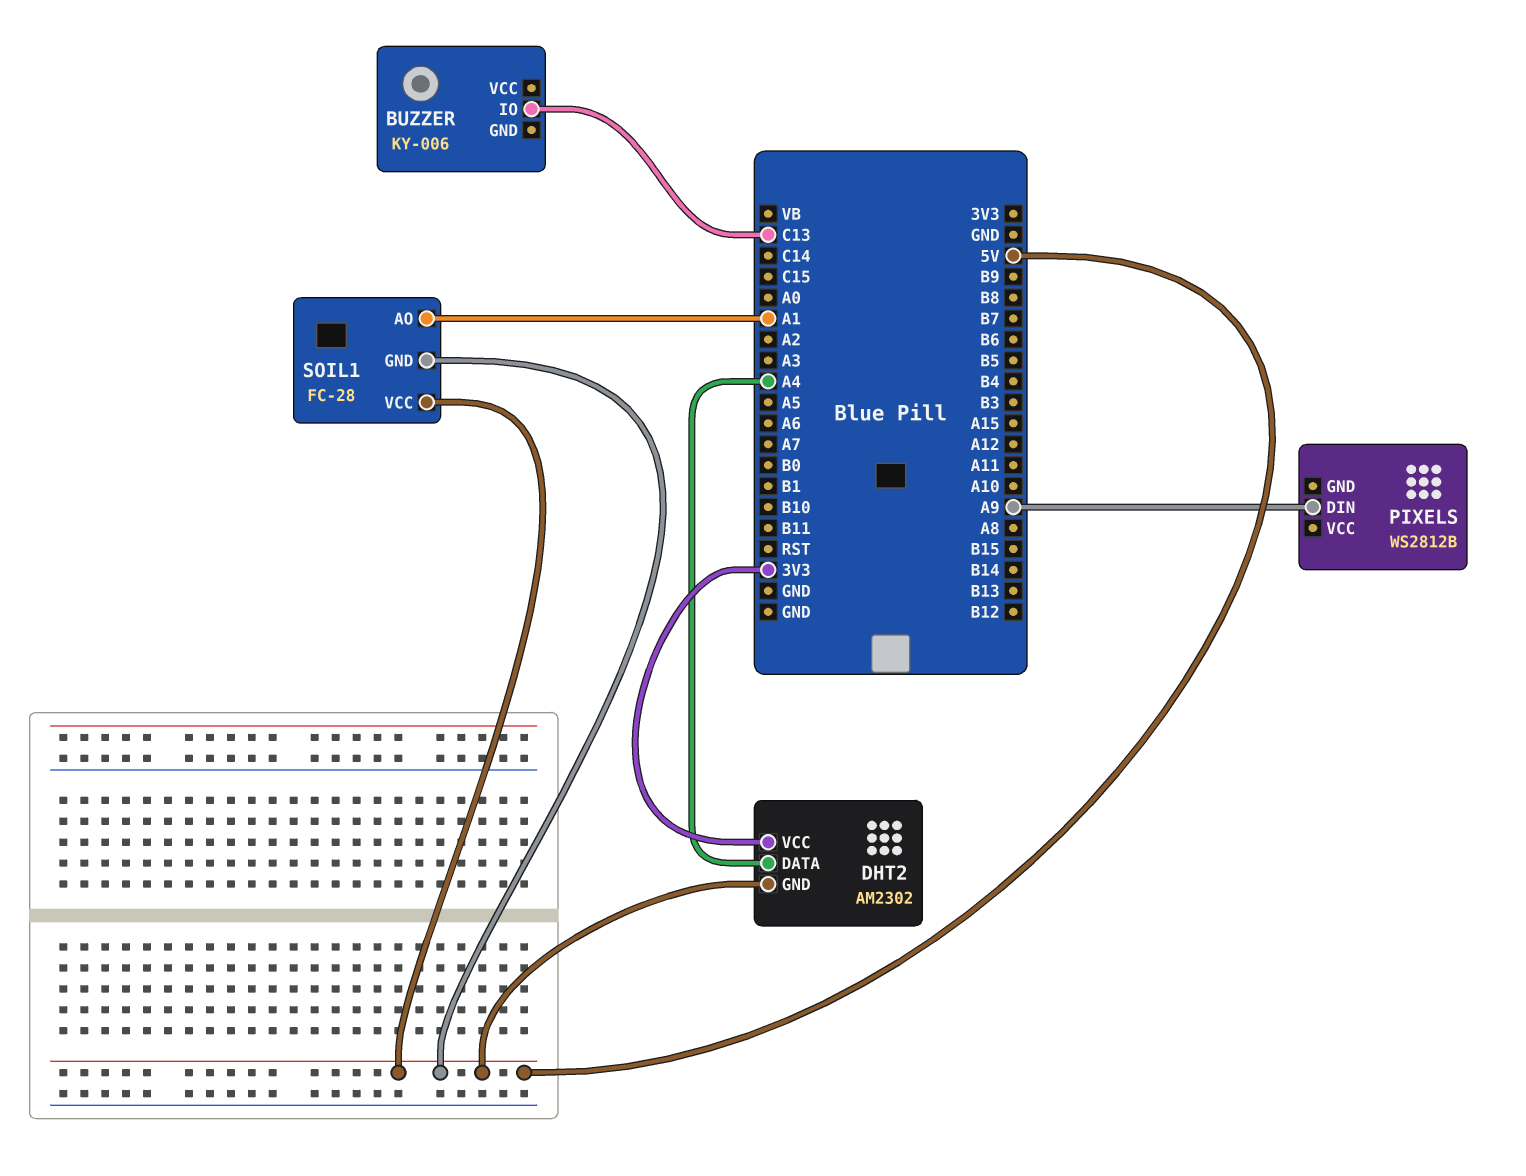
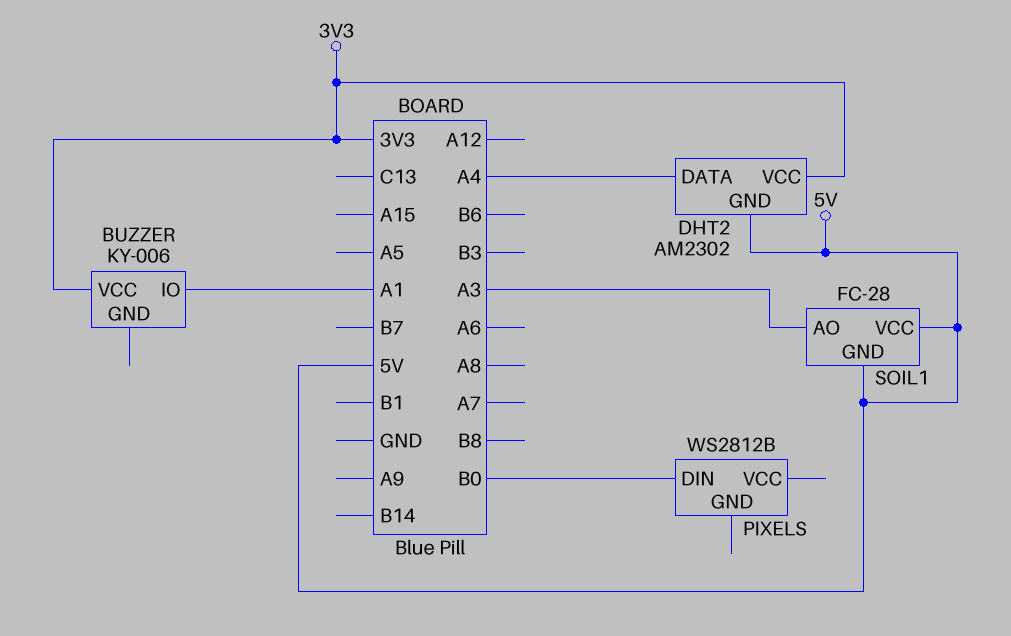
BUZZER pin IO: C13 -> A1
BUZZER pin VCC: none -> 3V3
PIXELS pin DIN: A9 -> B0
SOIL1 pin AO: A1 -> A3

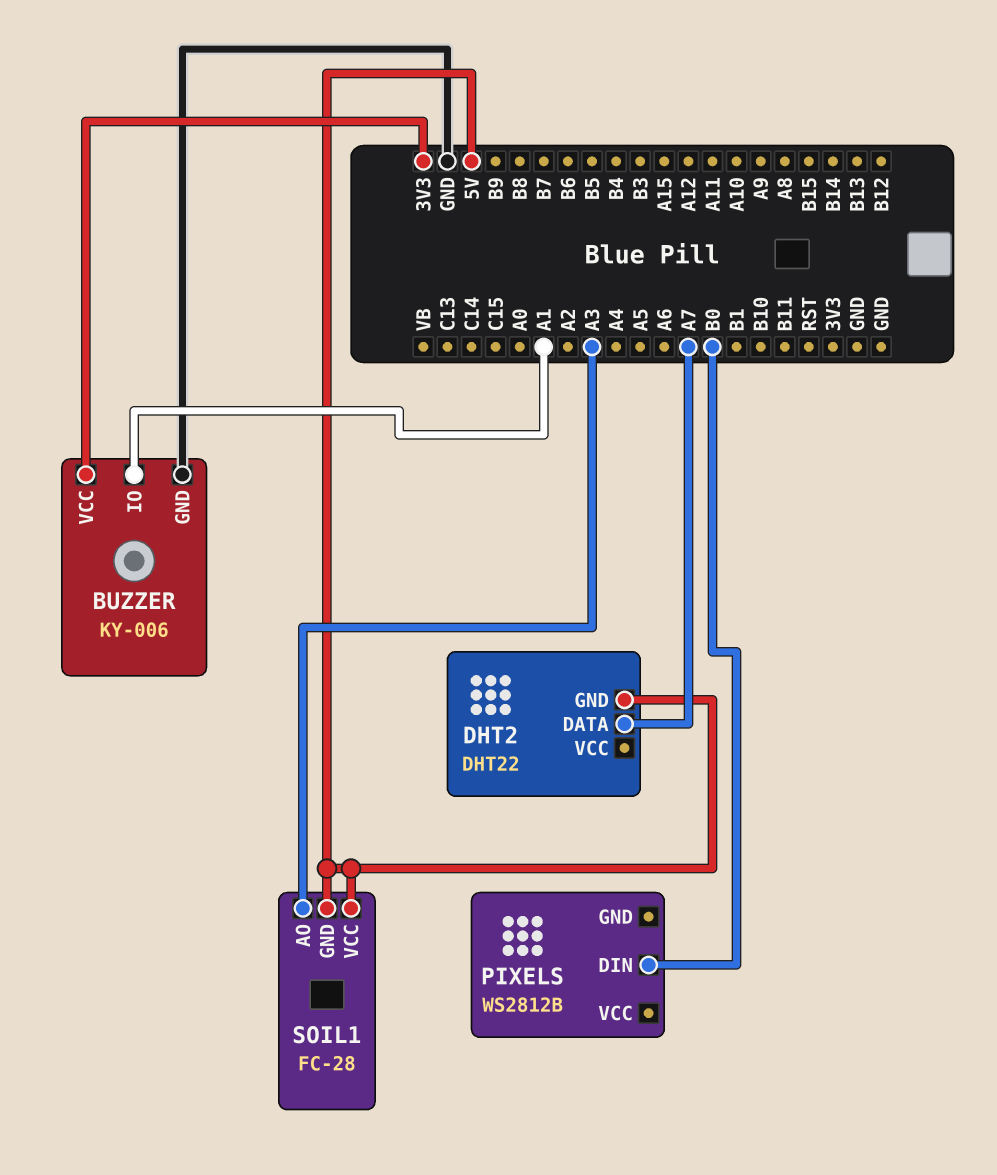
BUZZER pin GND: none -> GND
DHT2: AM2302 -> DHT22
DHT2 pin DATA: A4 -> A7
DHT2 pin VCC: 3V3 -> none

